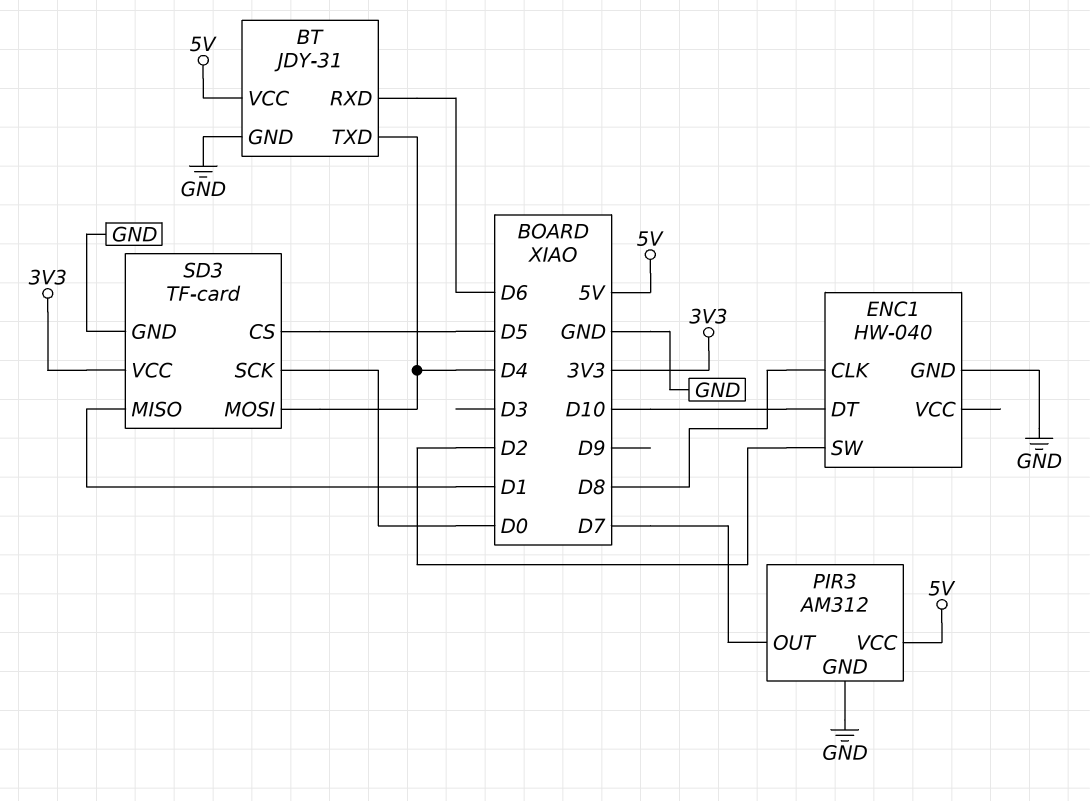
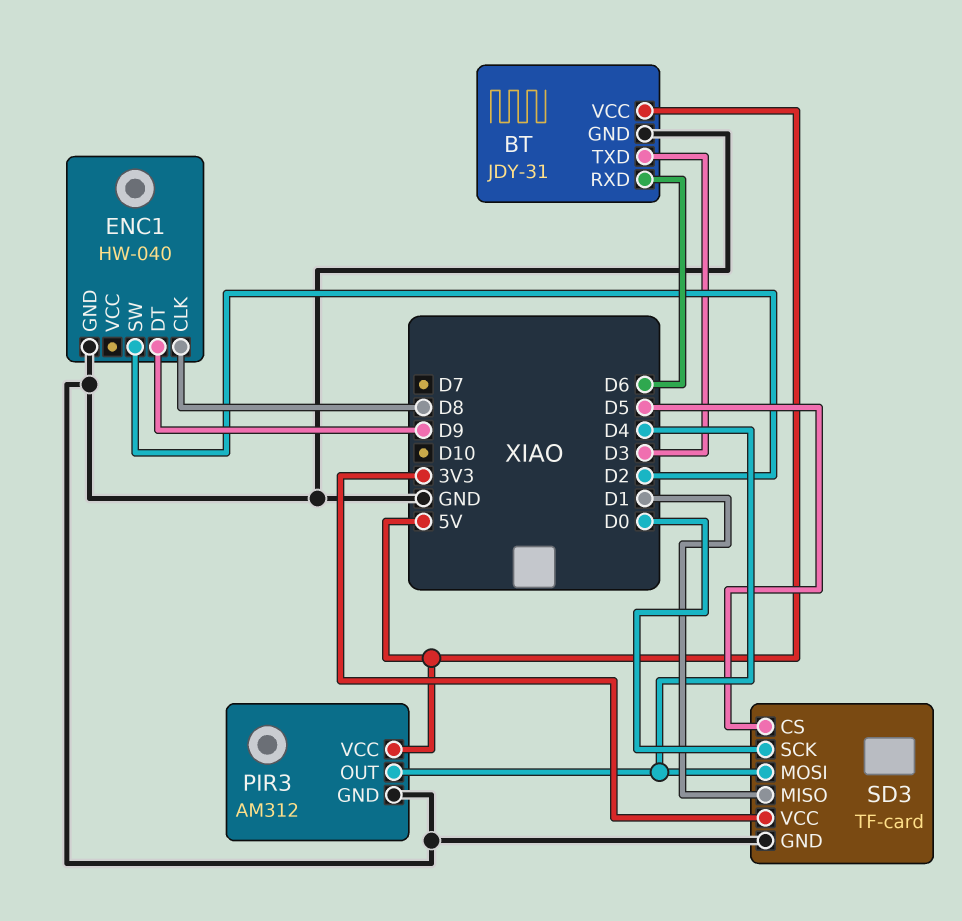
BT pin TXD: D4 -> D3
ENC1 pin DT: D10 -> D9
PIR3 pin OUT: D7 -> D4

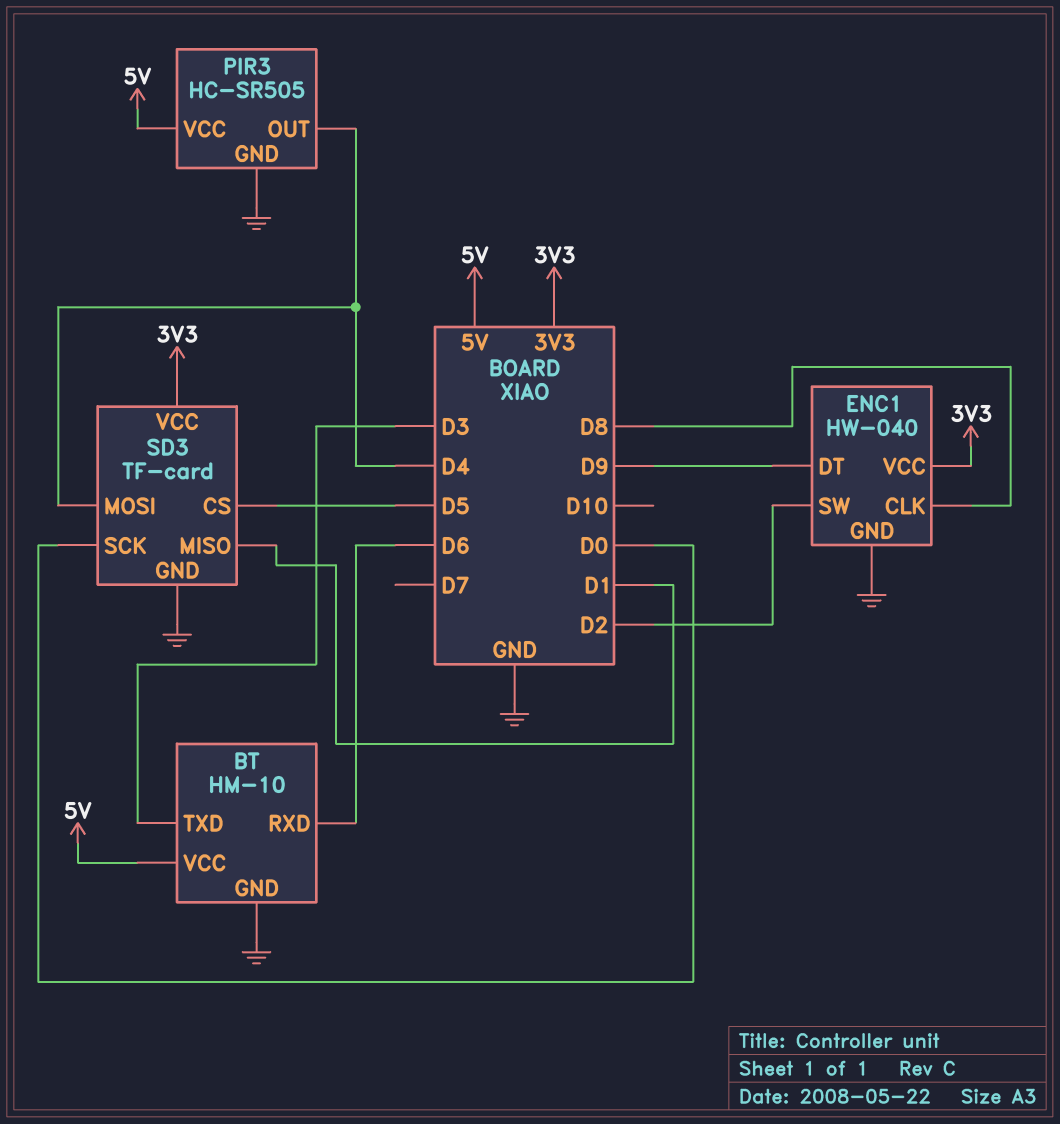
BT: JDY-31 -> HM-10
ENC1 pin VCC: none -> 3V3
PIR3: AM312 -> HC-SR505

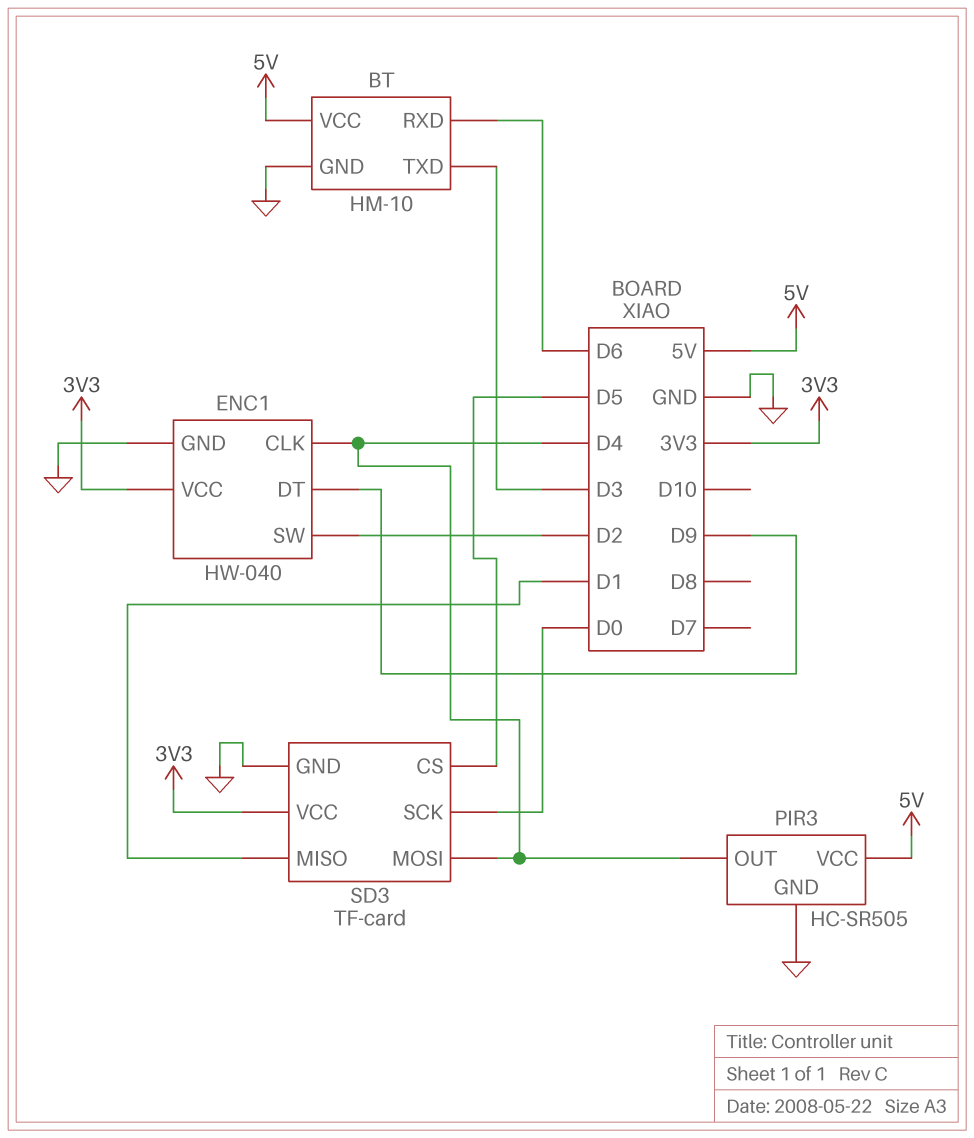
ENC1 pin CLK: D8 -> D4

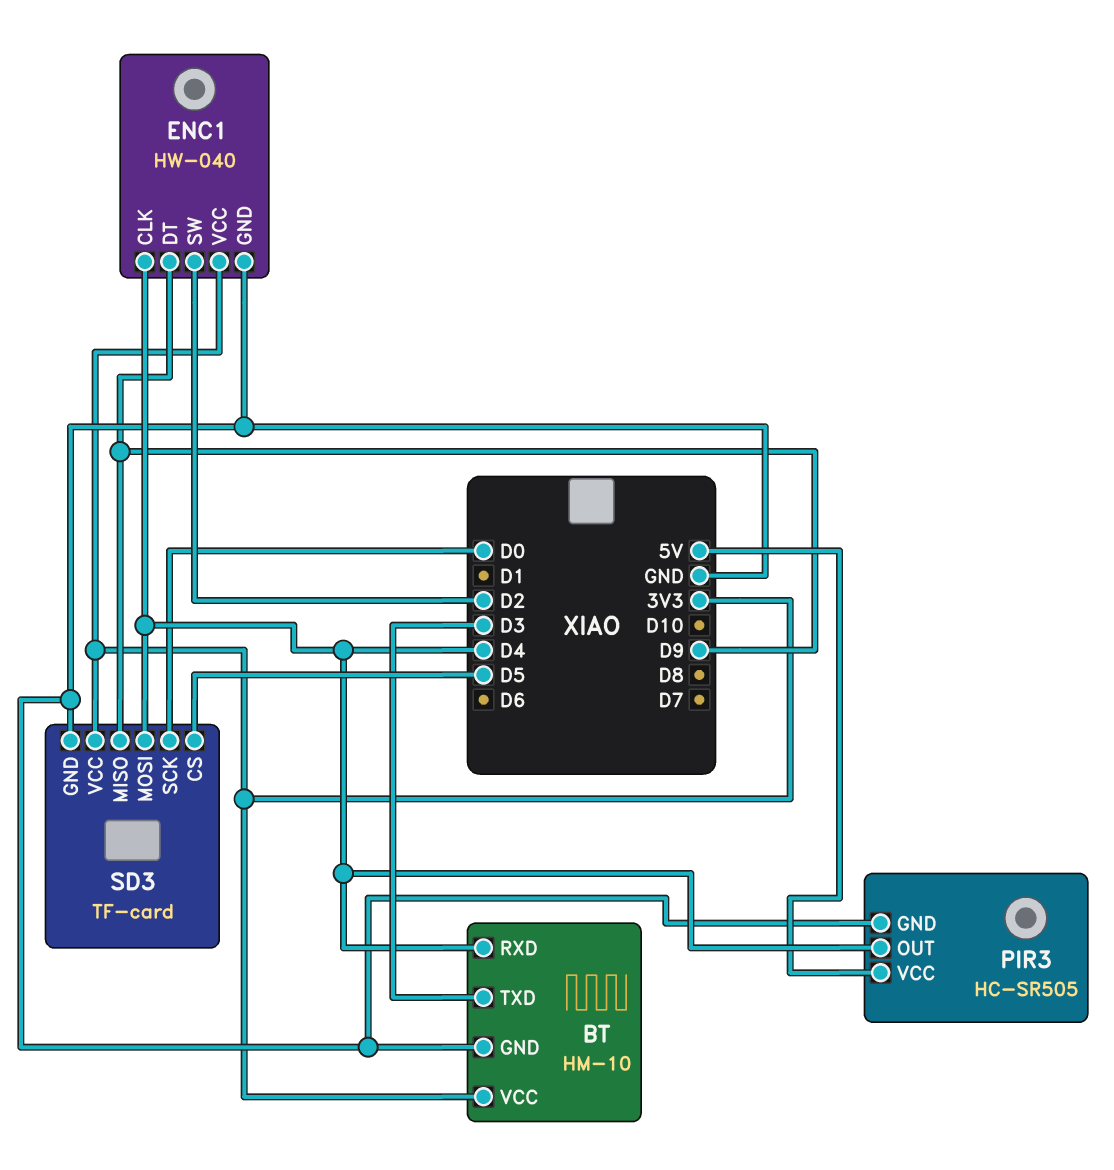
BT pin RXD: D6 -> D4
BT pin VCC: 5V -> 3V3
SD3 pin MISO: D1 -> D9

